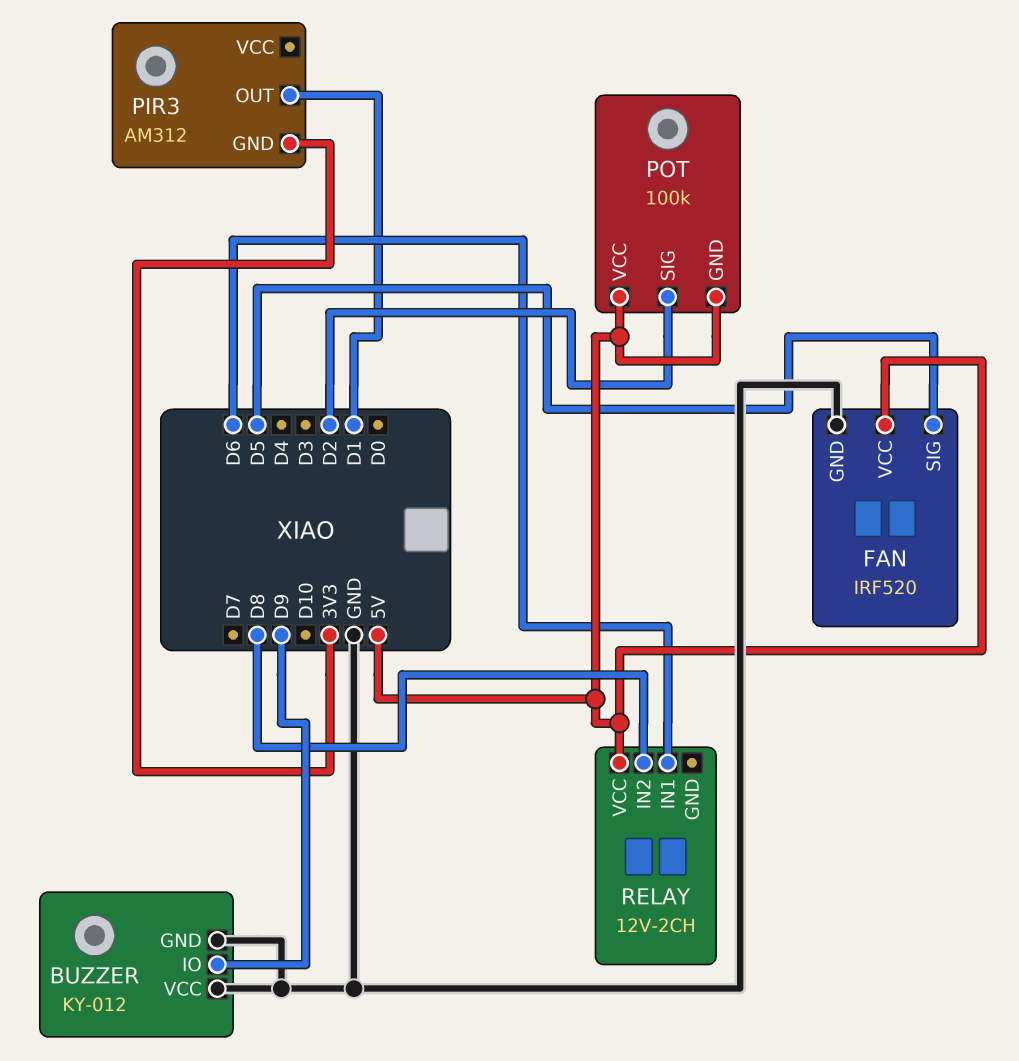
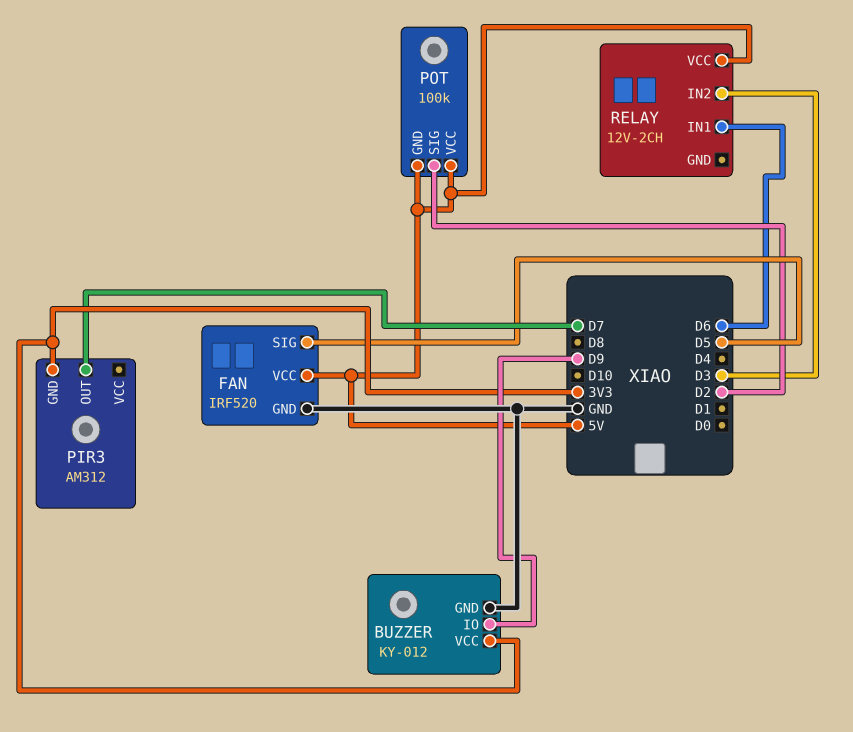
BUZZER pin VCC: GND -> 3V3
PIR3 pin OUT: D1 -> D7
RELAY pin IN2: D8 -> D3

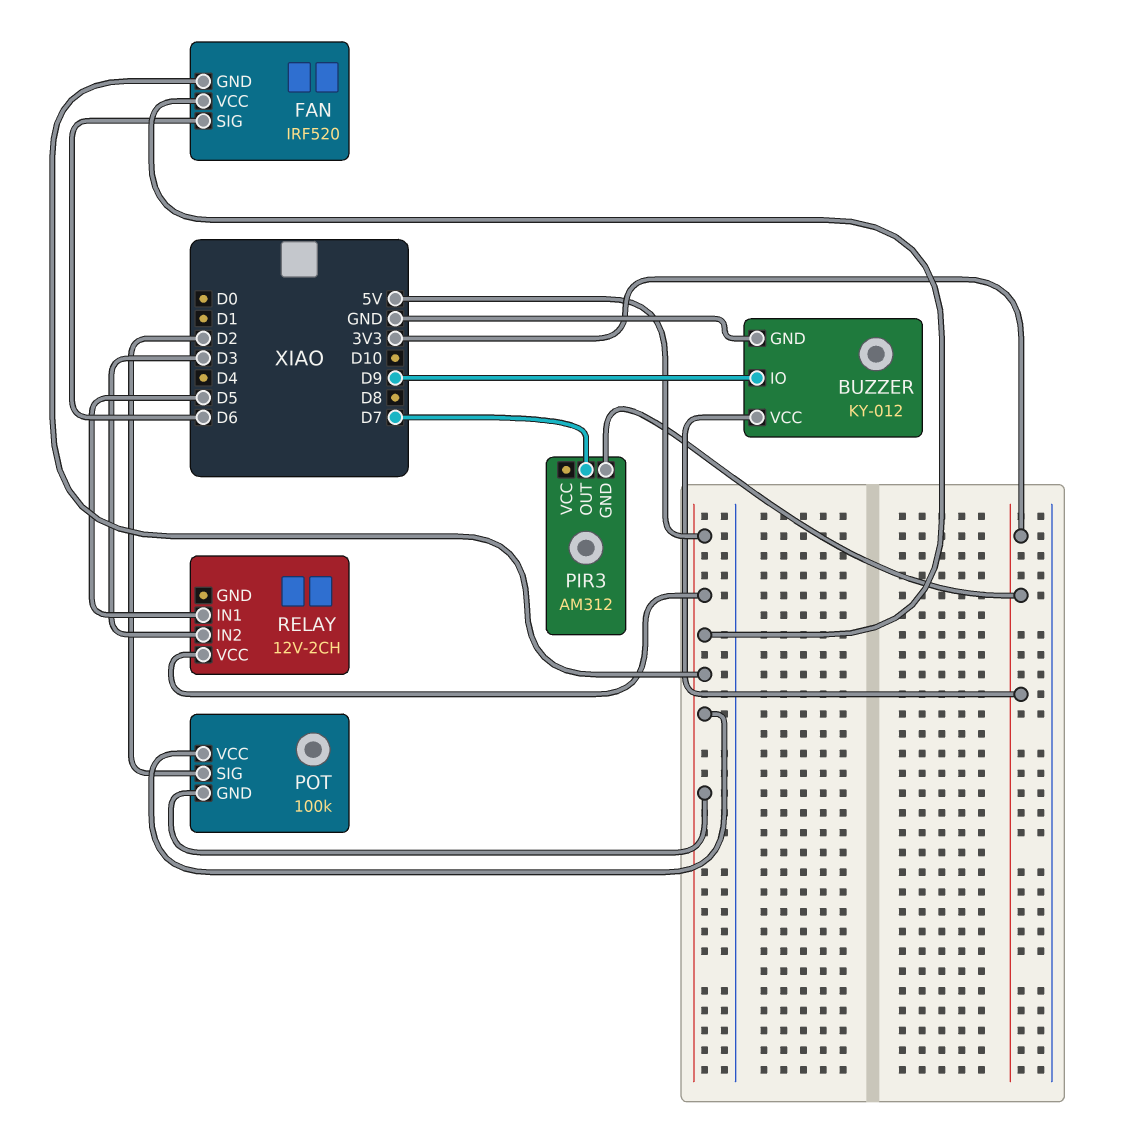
FAN pin GND: GND -> 5V
FAN pin SIG: D5 -> D6
RELAY pin IN1: D6 -> D5

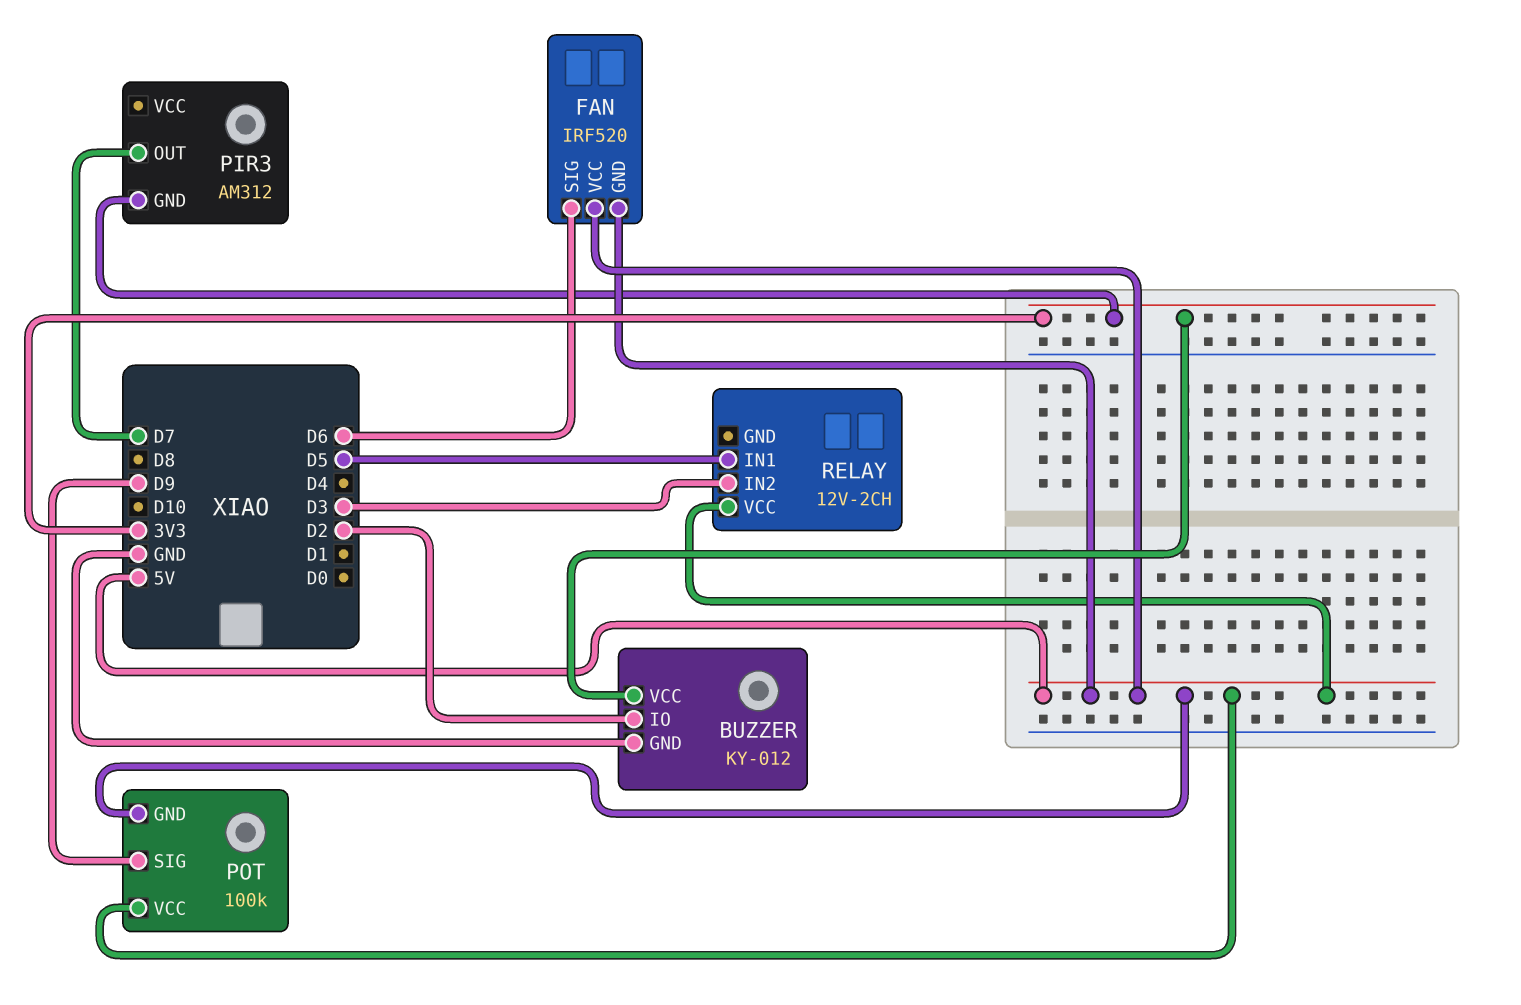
BUZZER pin IO: D9 -> D2
POT pin SIG: D2 -> D9

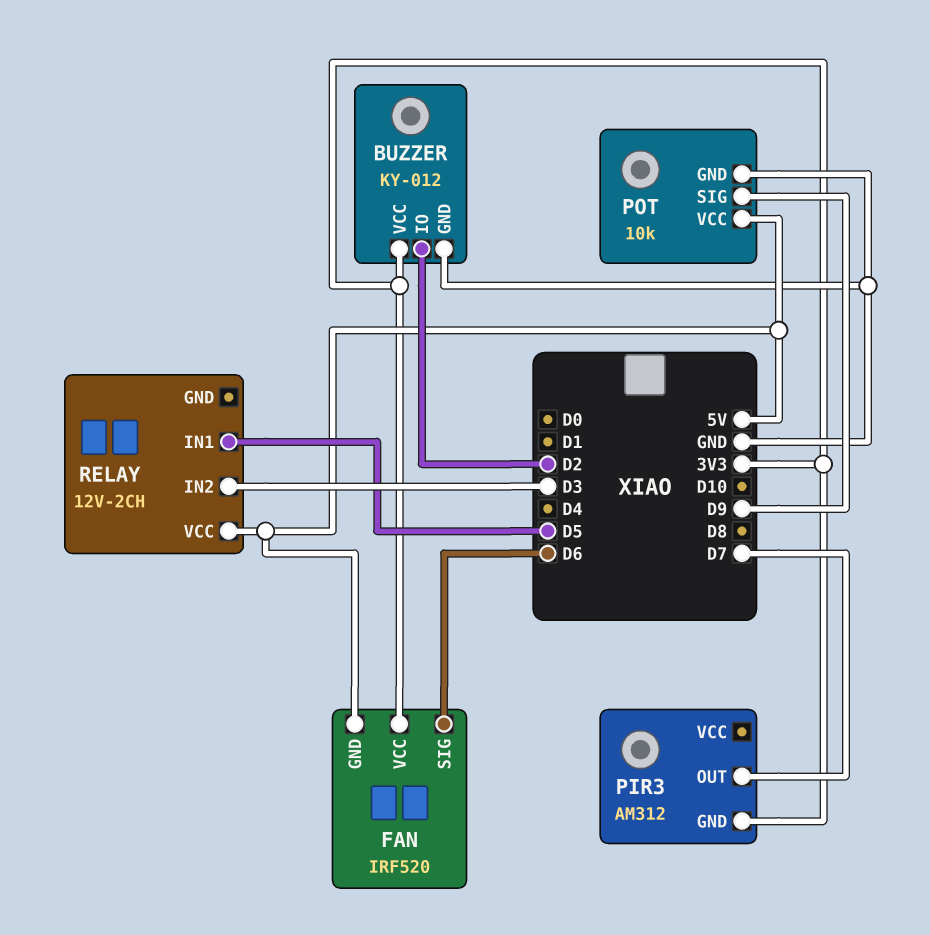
FAN pin VCC: 5V -> 3V3
POT: 100k -> 10k
POT pin GND: 5V -> GND

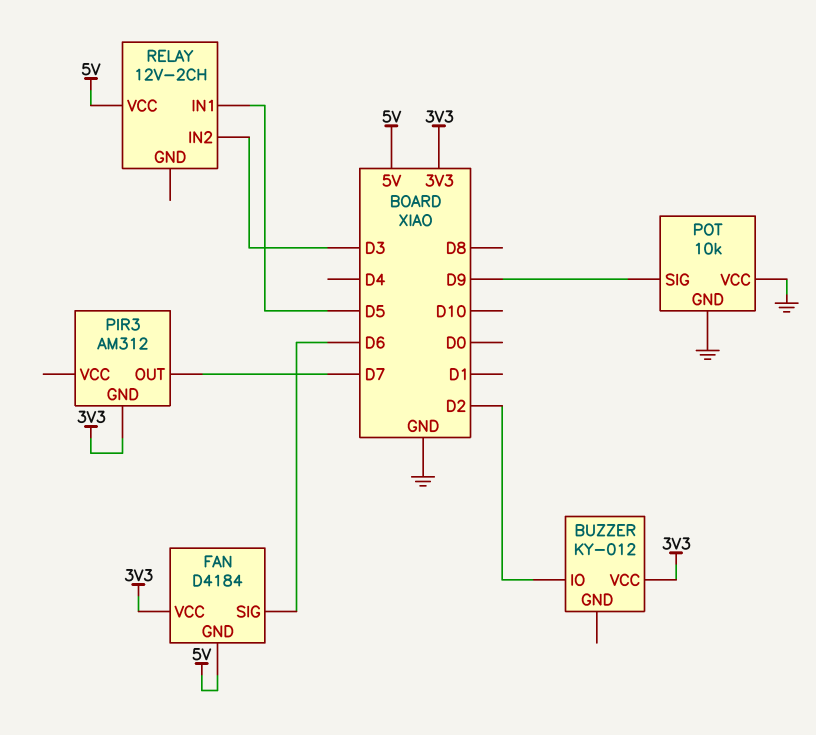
BUZZER pin GND: GND -> none
FAN: IRF520 -> D4184
POT pin VCC: 5V -> GND

